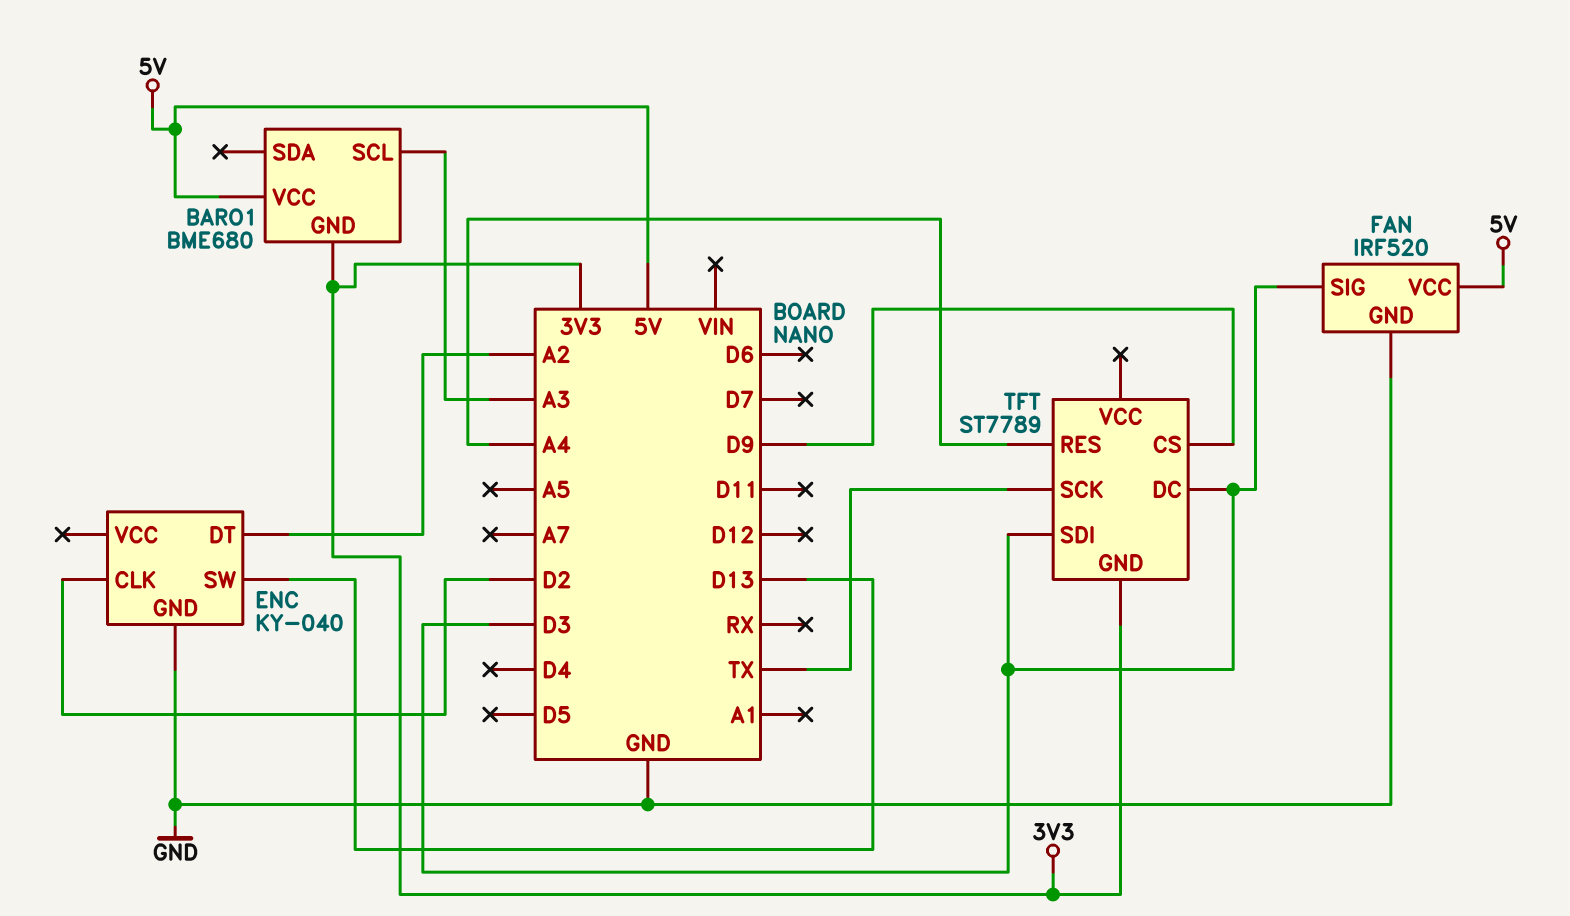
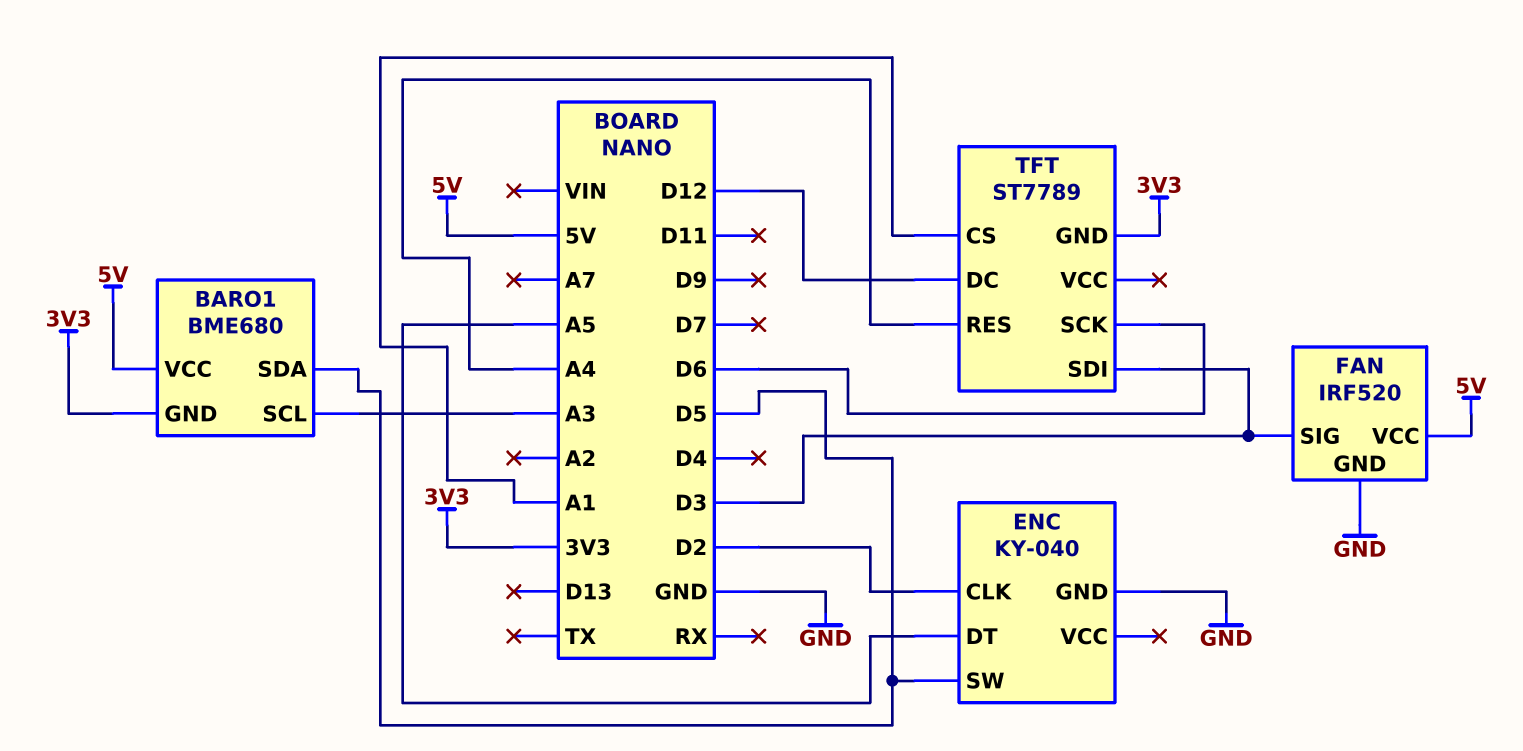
BARO1 pin SDA: none -> D5
ENC pin DT: A2 -> A5
ENC pin SW: D13 -> D5
TFT pin CS: D9 -> A1
TFT pin DC: D3 -> D12
TFT pin SCK: TX -> D6

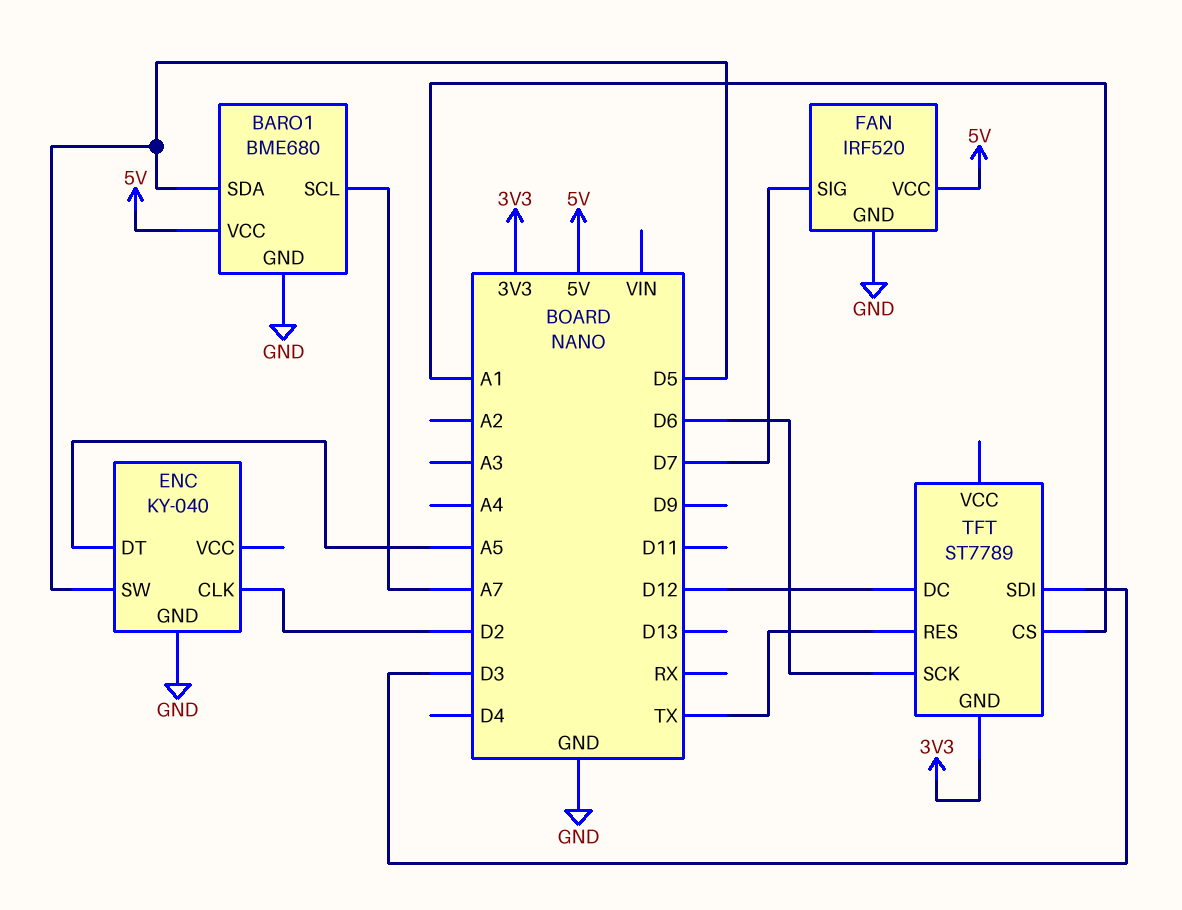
BARO1 pin GND: 3V3 -> GND
BARO1 pin SCL: A3 -> A7
FAN pin SIG: D3 -> D7
TFT pin RES: A4 -> TX

